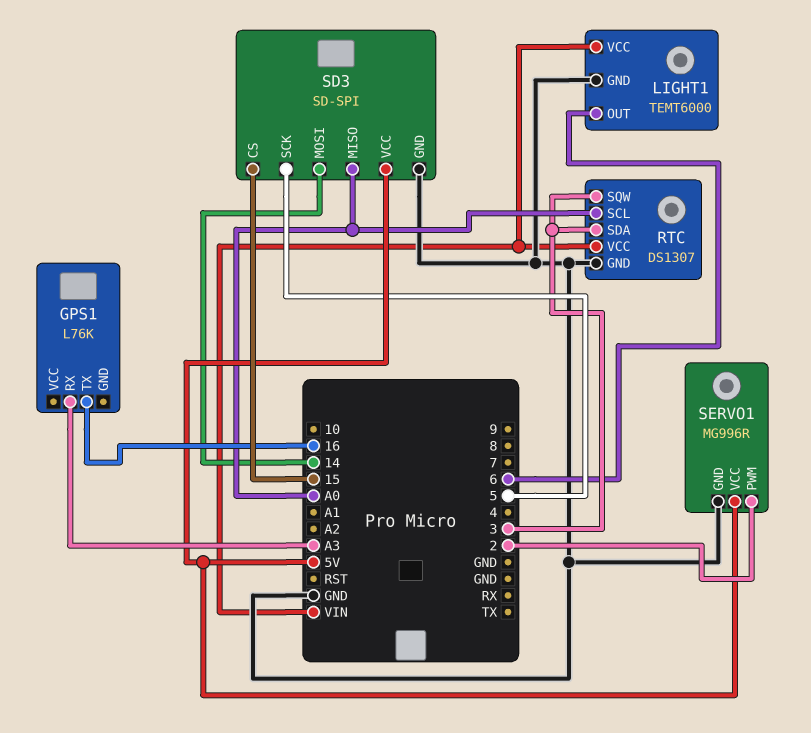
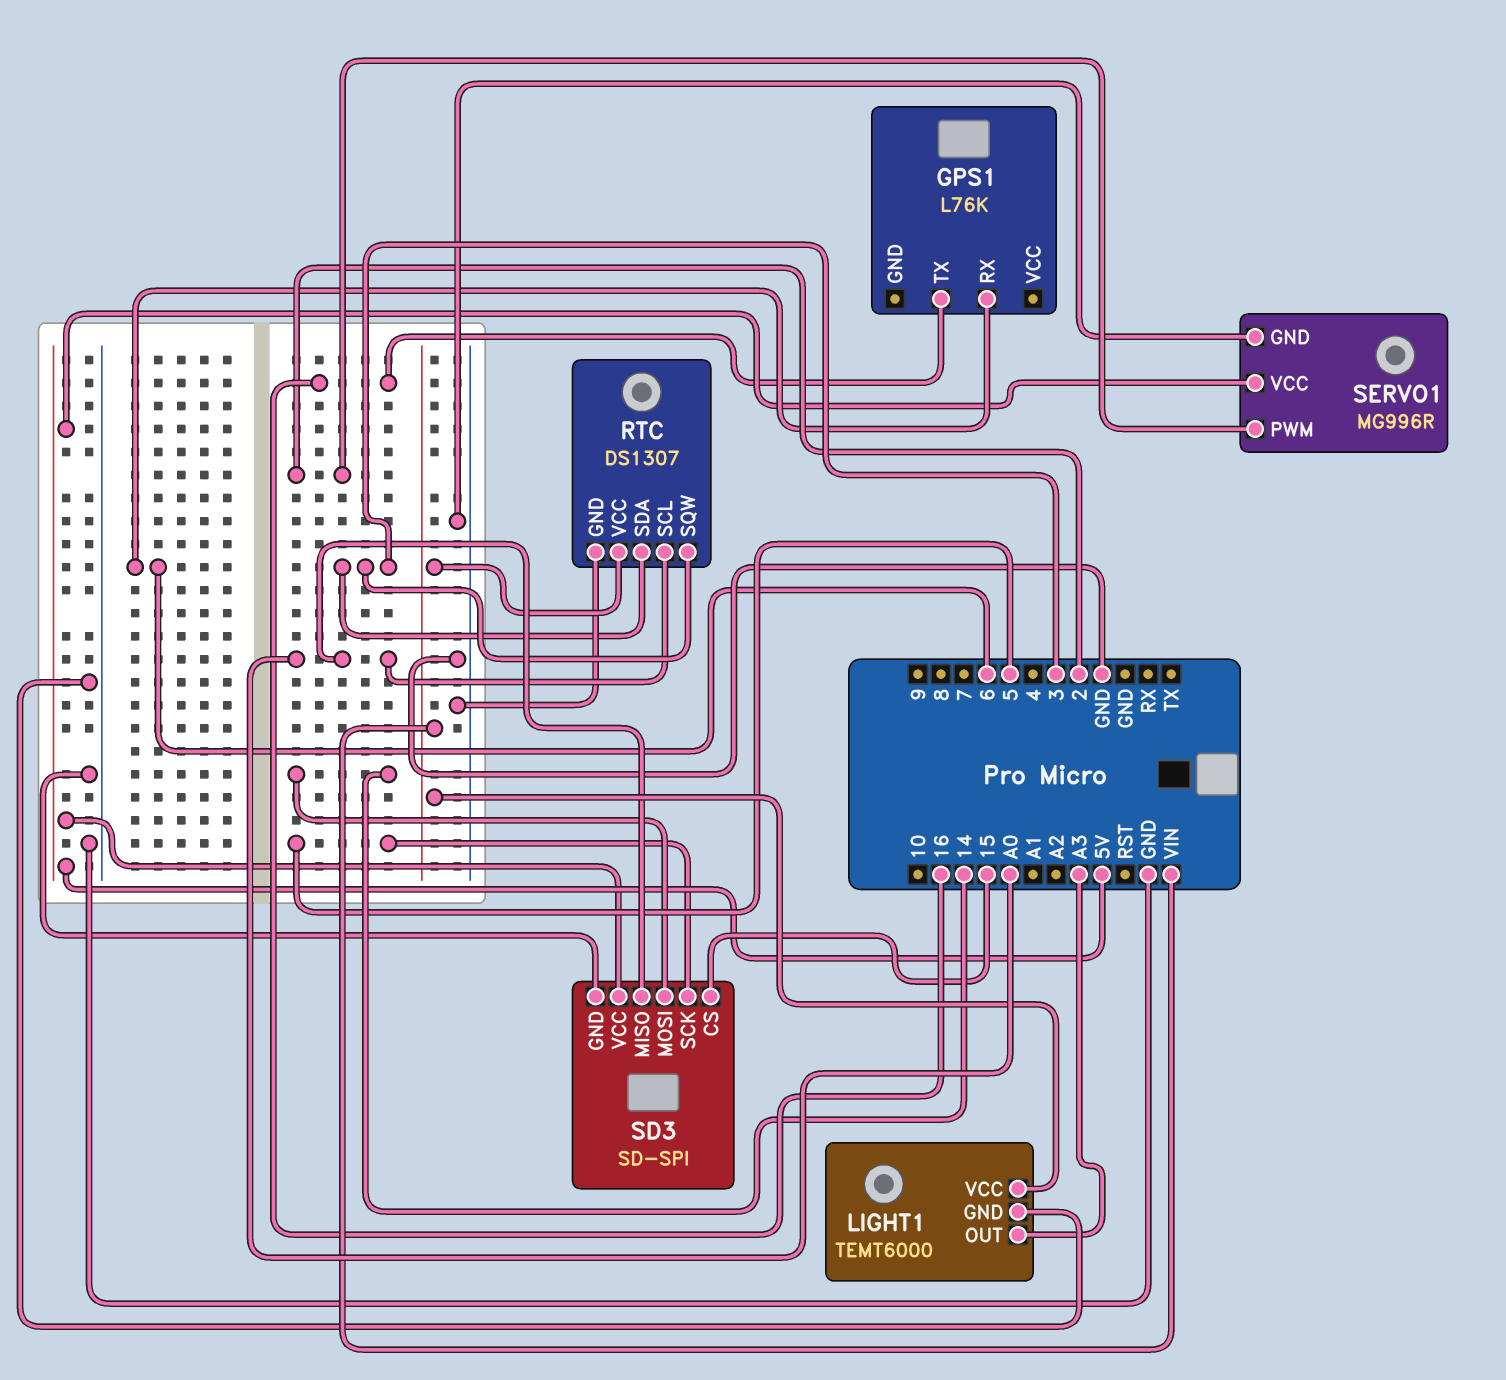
GPS1 pin RX: A3 -> 6
LIGHT1 pin OUT: 6 -> A3

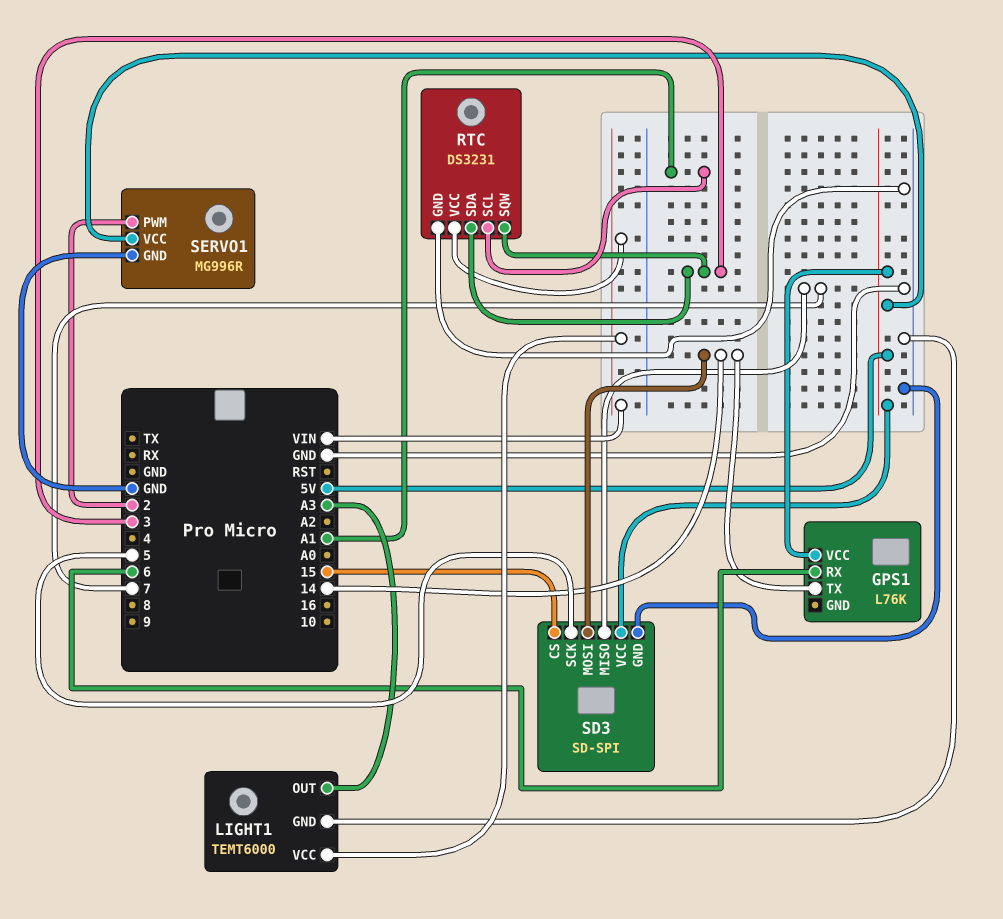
GPS1 pin TX: 16 -> 14
GPS1 pin VCC: none -> 5V
RTC: DS1307 -> DS3231
RTC pin SCL: A0 -> A1
SD3 pin MISO: A0 -> 7

